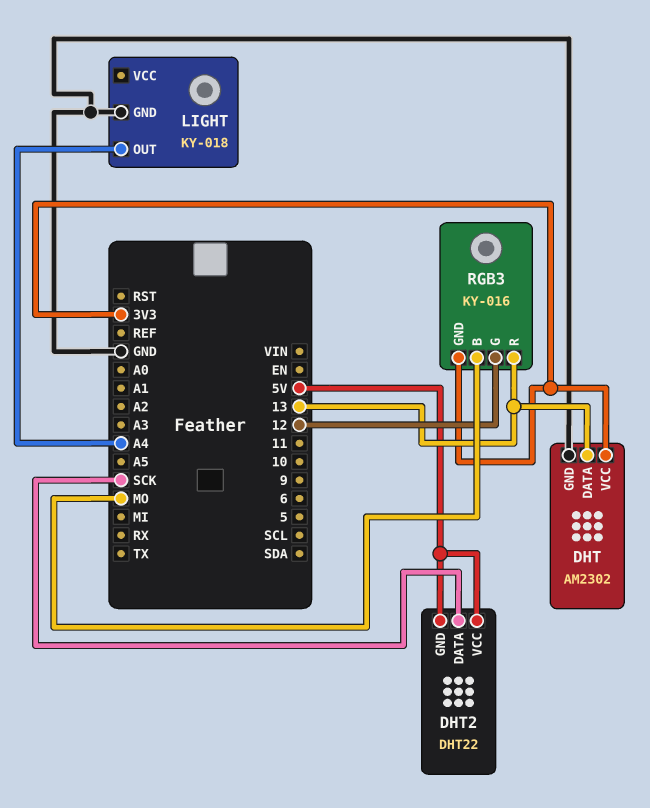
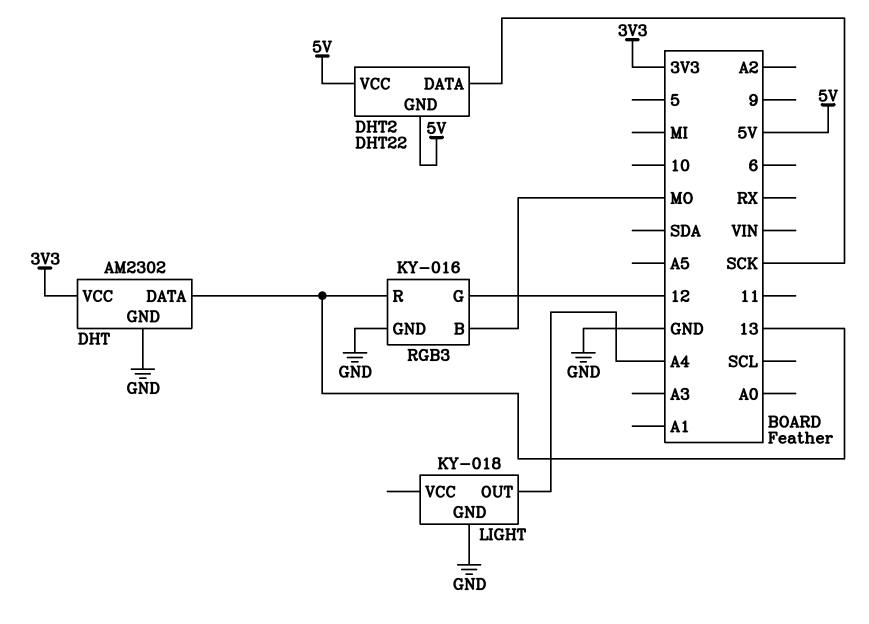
RGB3 pin GND: 3V3 -> GND

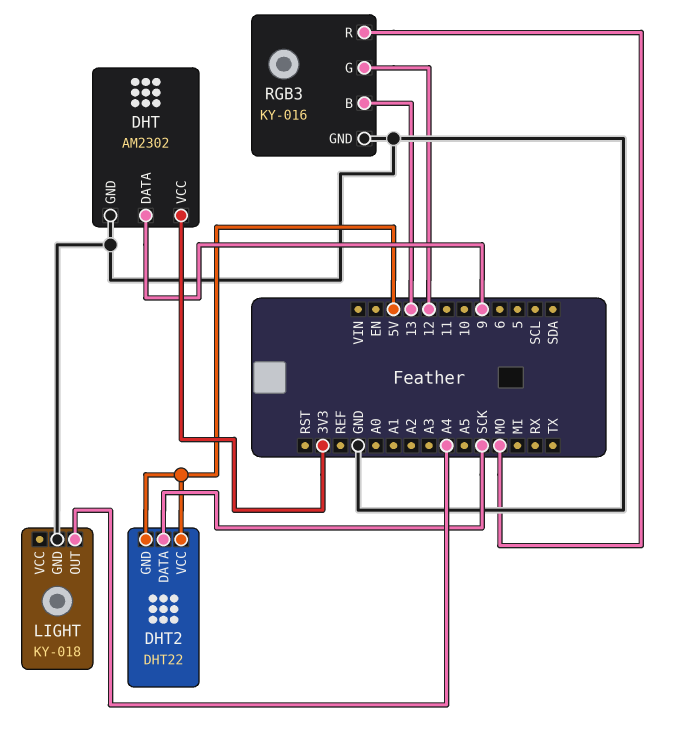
DHT pin DATA: 13 -> 9
RGB3 pin B: MO -> 13
RGB3 pin R: 13 -> MO

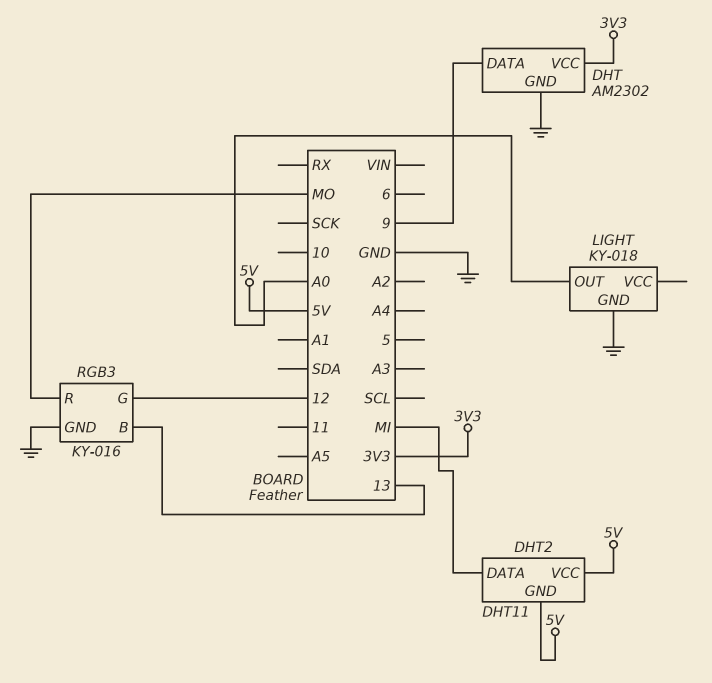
DHT2: DHT22 -> DHT11
DHT2 pin DATA: SCK -> MI
LIGHT pin OUT: A4 -> A0

